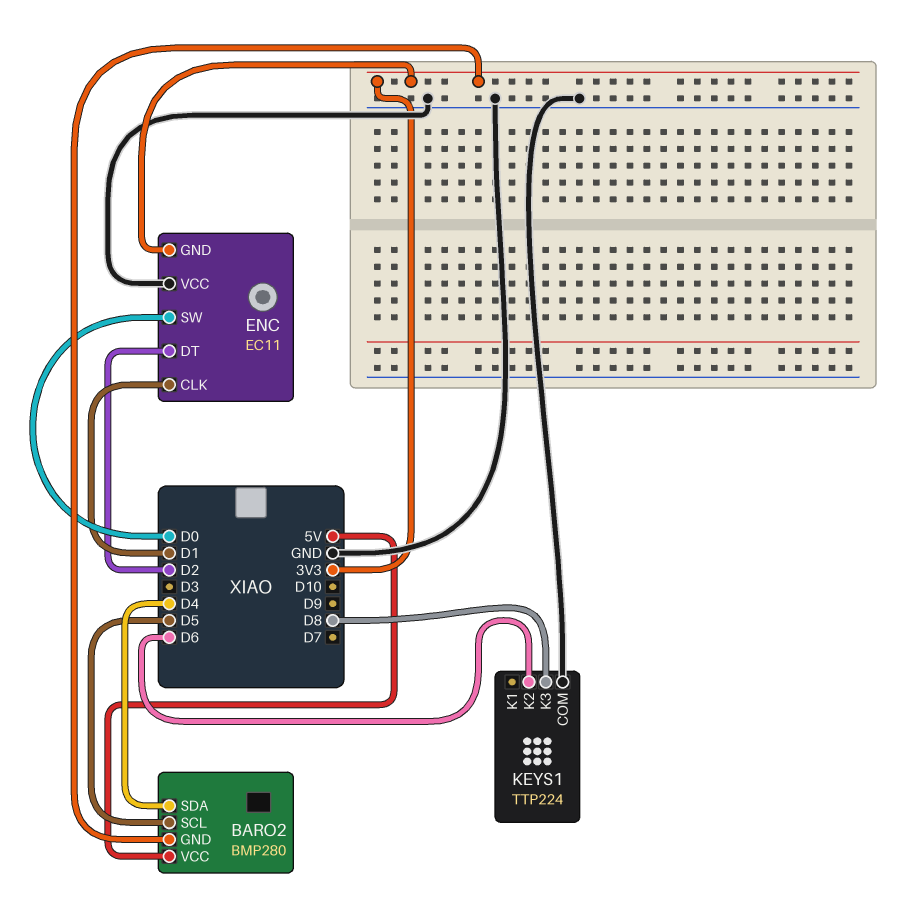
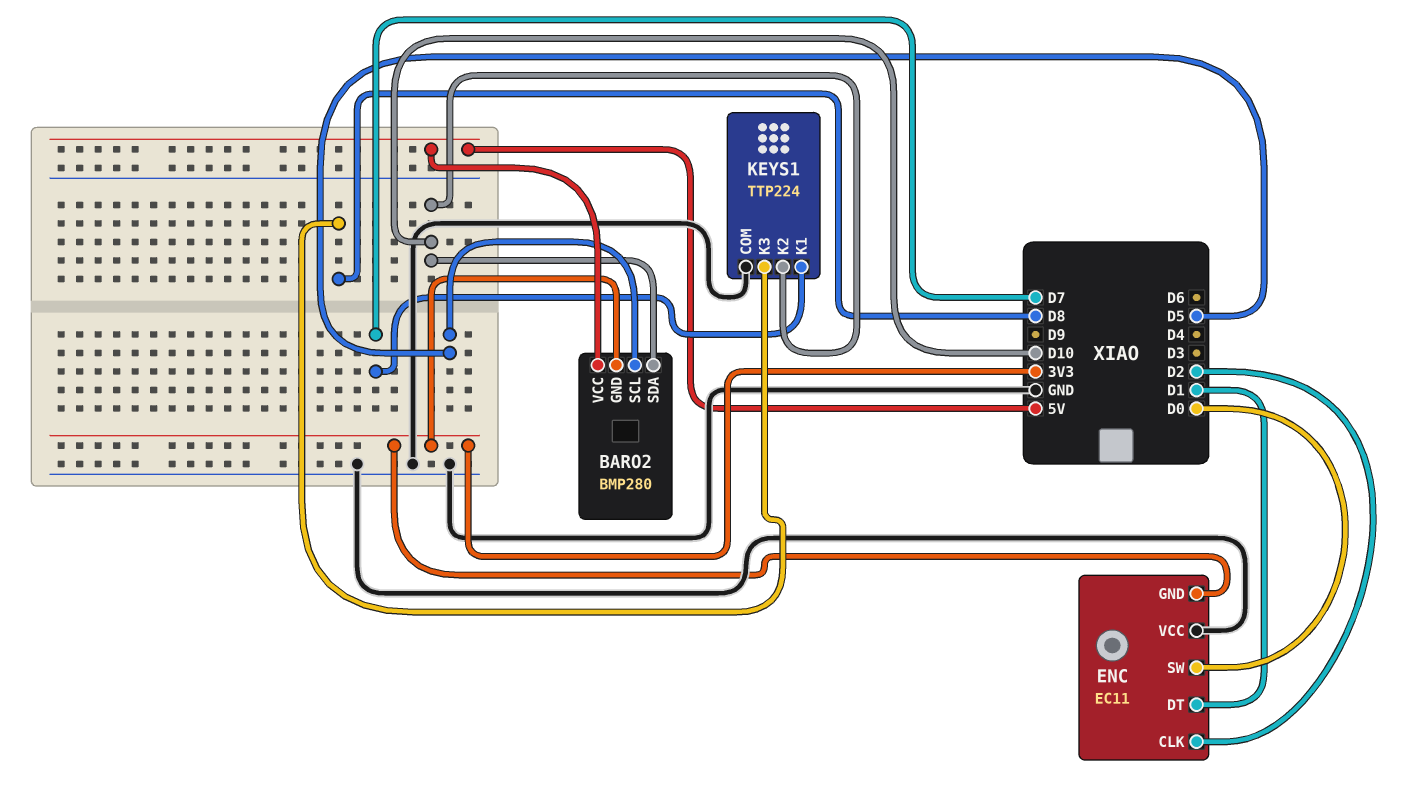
BARO2 pin SDA: D4 -> D10
ENC pin CLK: D1 -> D2
ENC pin DT: D2 -> D1
KEYS1 pin K1: none -> D7
KEYS1 pin K2: D6 -> D10

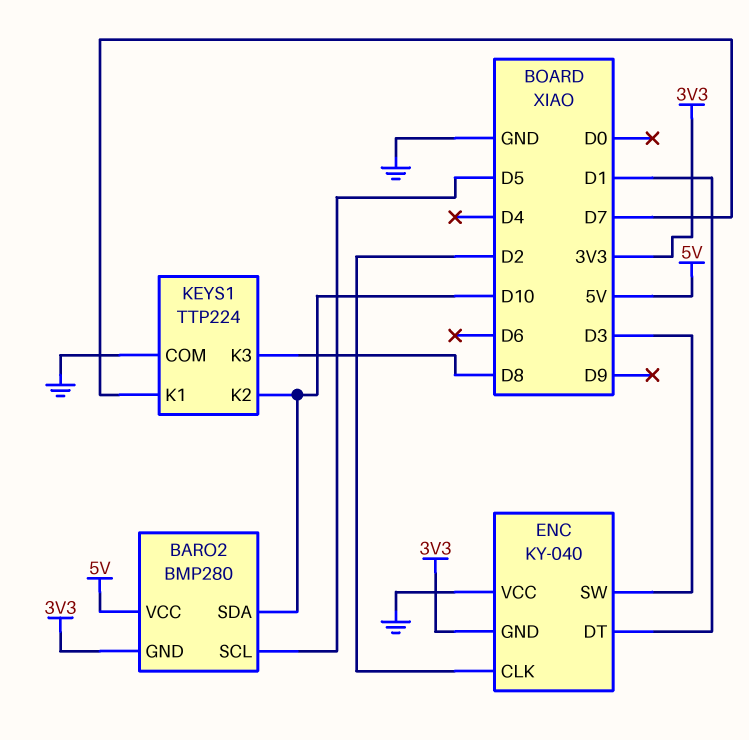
ENC: EC11 -> KY-040
ENC pin SW: D0 -> D3

